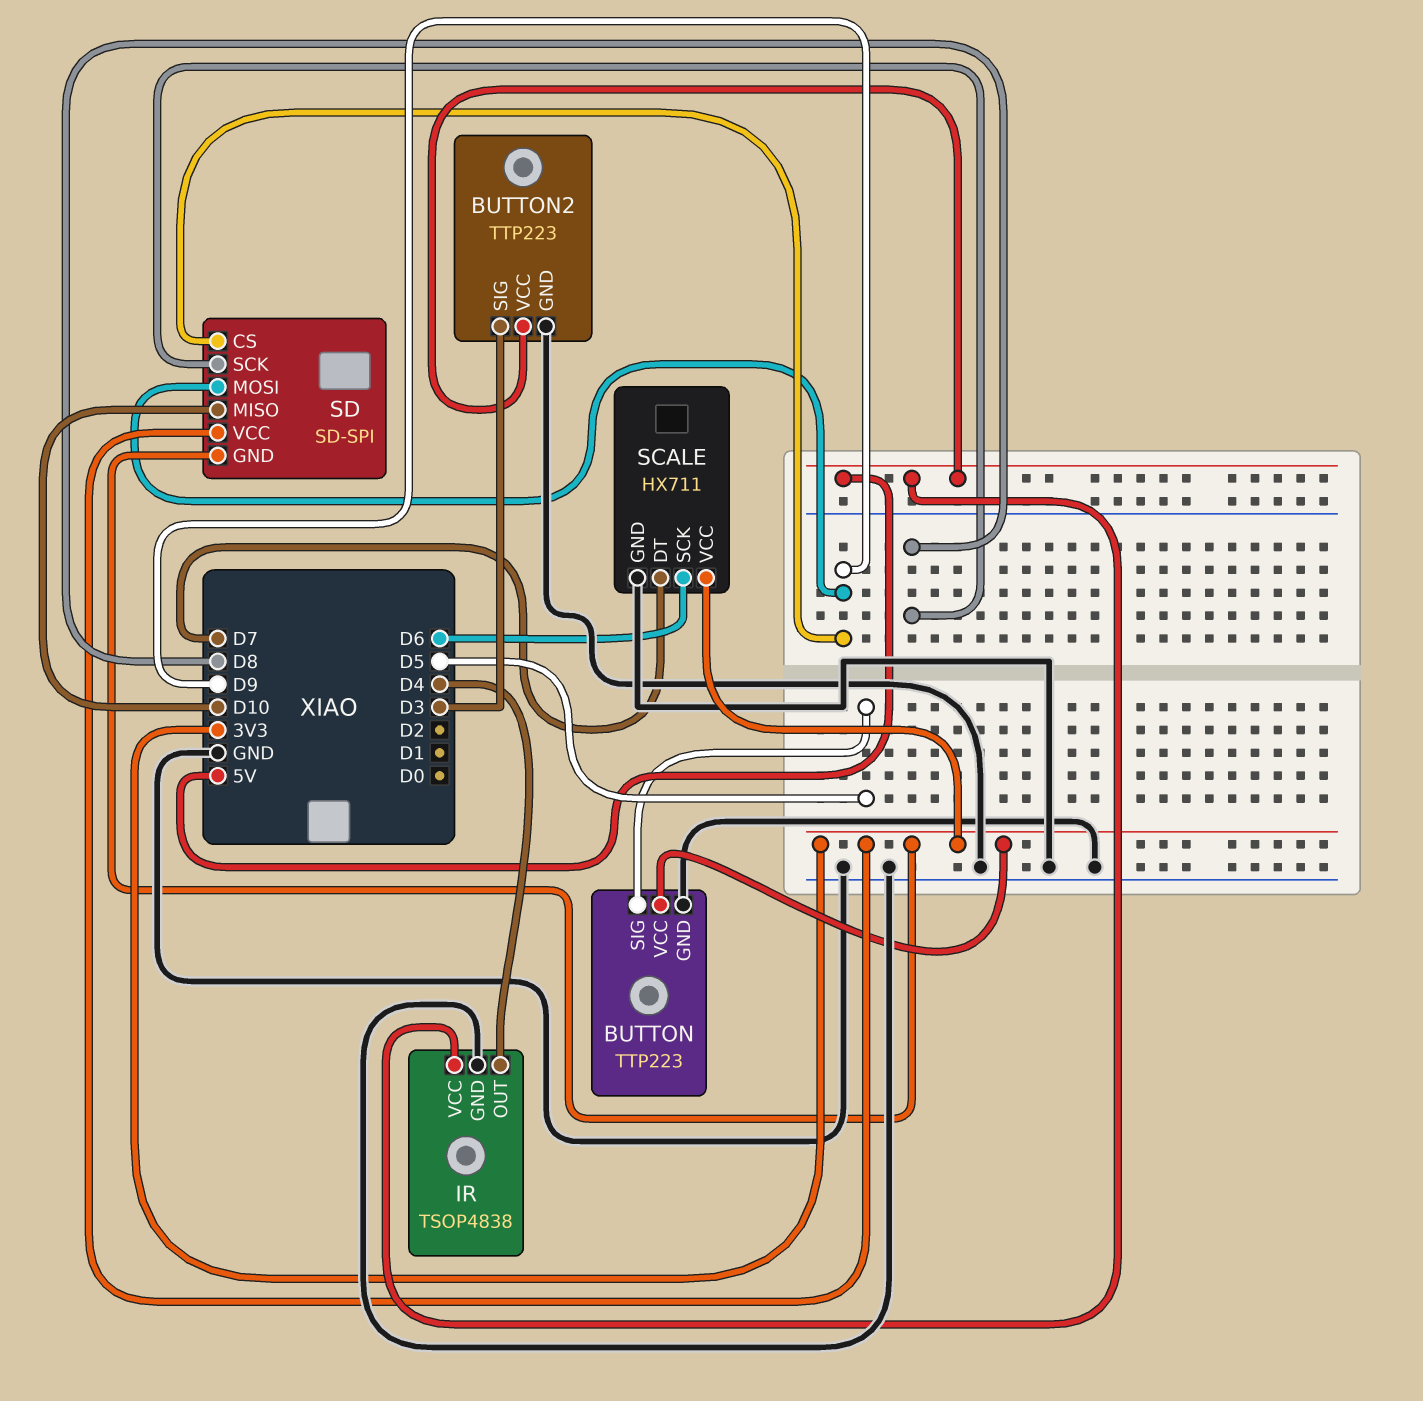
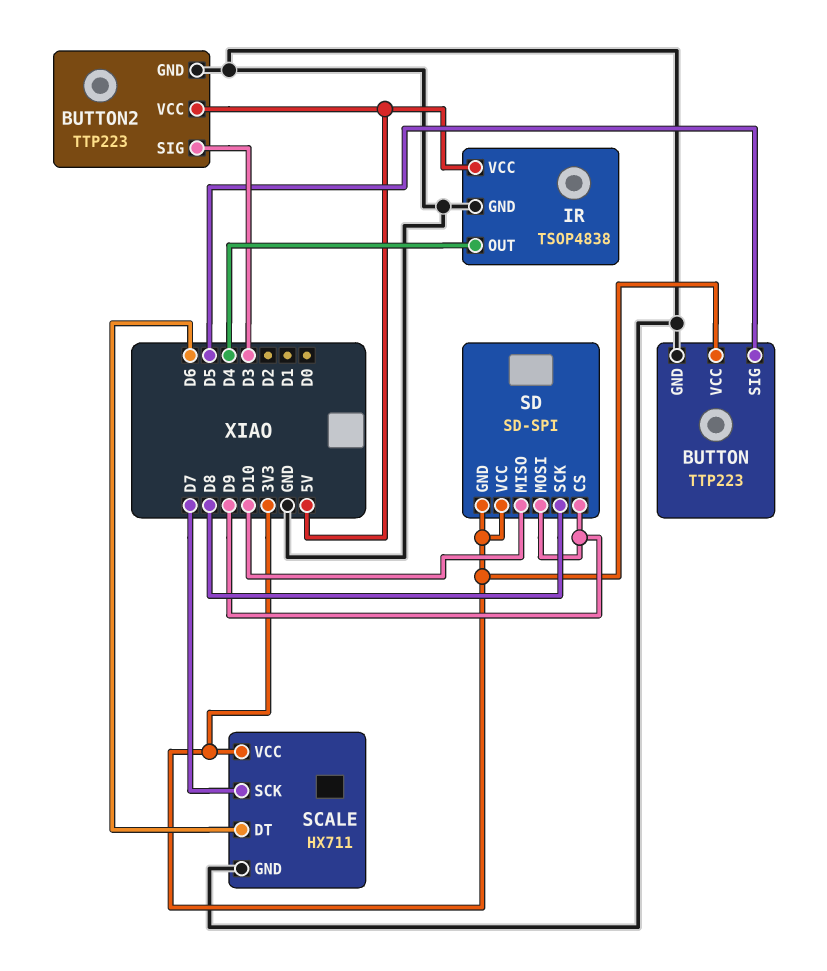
SCALE pin DT: D7 -> D6
SCALE pin SCK: D6 -> D7

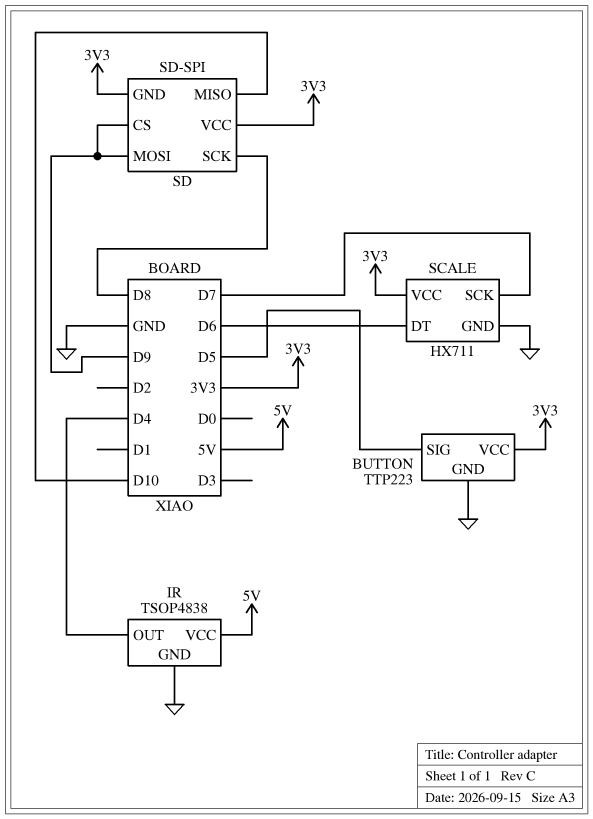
BUTTON2: TTP223 -> none
BUTTON2 pin GND: GND -> none
BUTTON2 pin SIG: D3 -> none
BUTTON2 pin VCC: 5V -> none

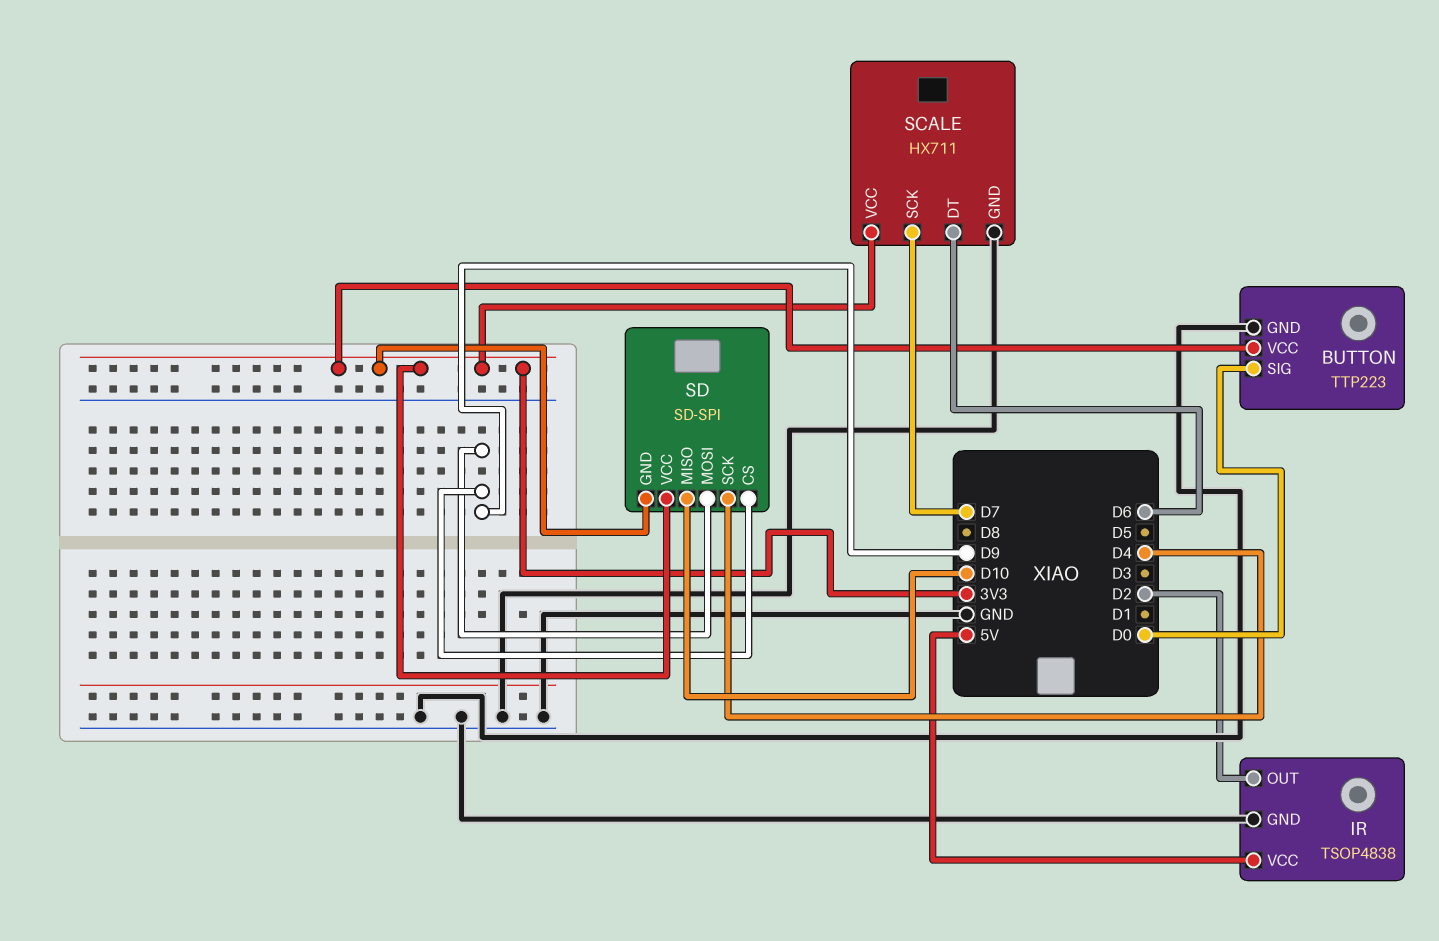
BUTTON pin SIG: D5 -> D0
IR pin OUT: D4 -> D2
SD pin SCK: D8 -> D4

